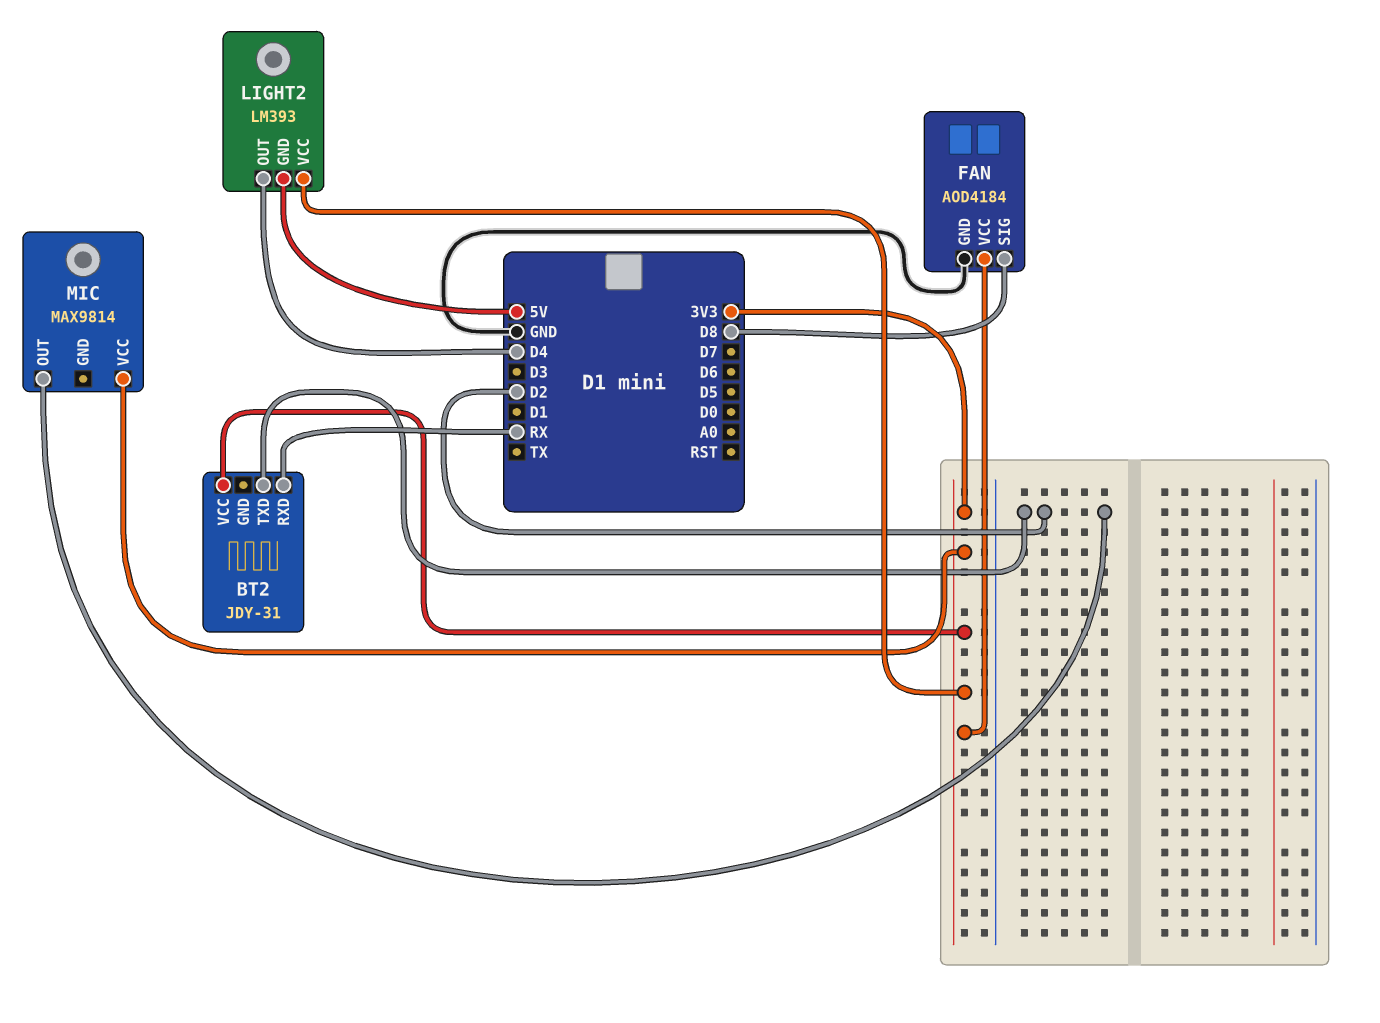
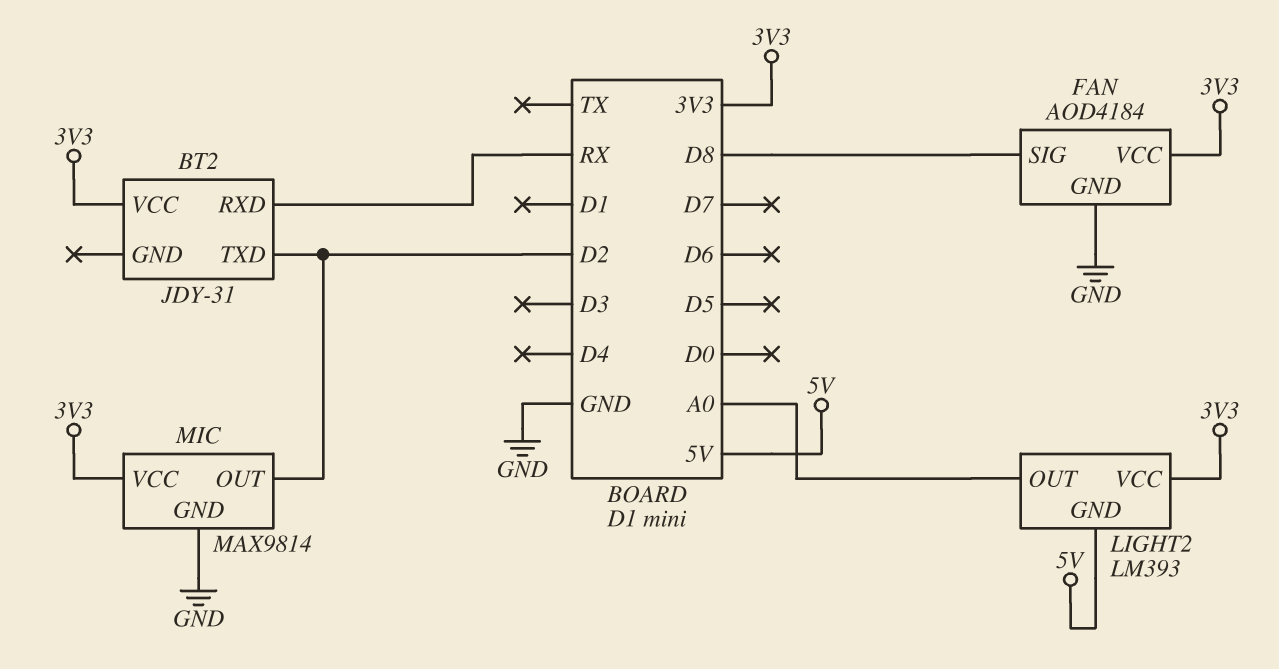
LIGHT2 pin OUT: D4 -> A0
MIC pin GND: none -> GND

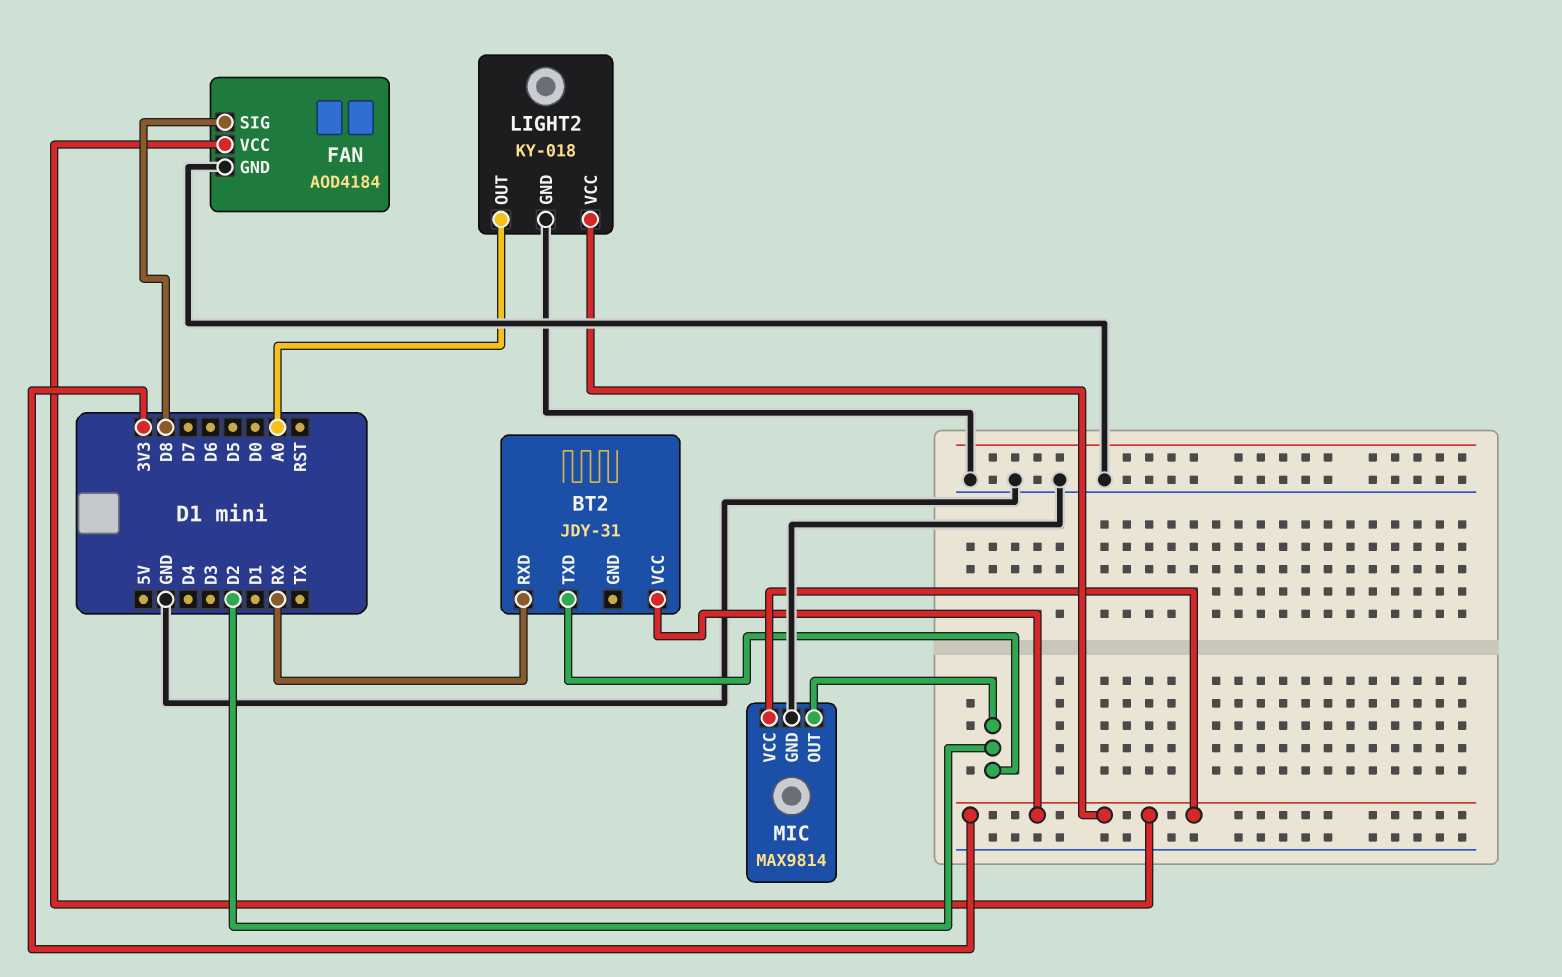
LIGHT2: LM393 -> KY-018
LIGHT2 pin GND: 5V -> GND

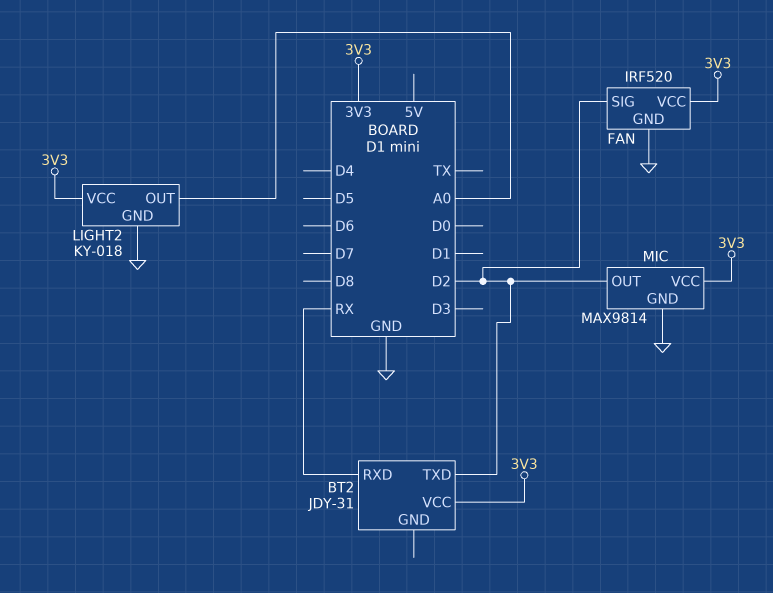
FAN: AOD4184 -> IRF520
FAN pin SIG: D8 -> D2

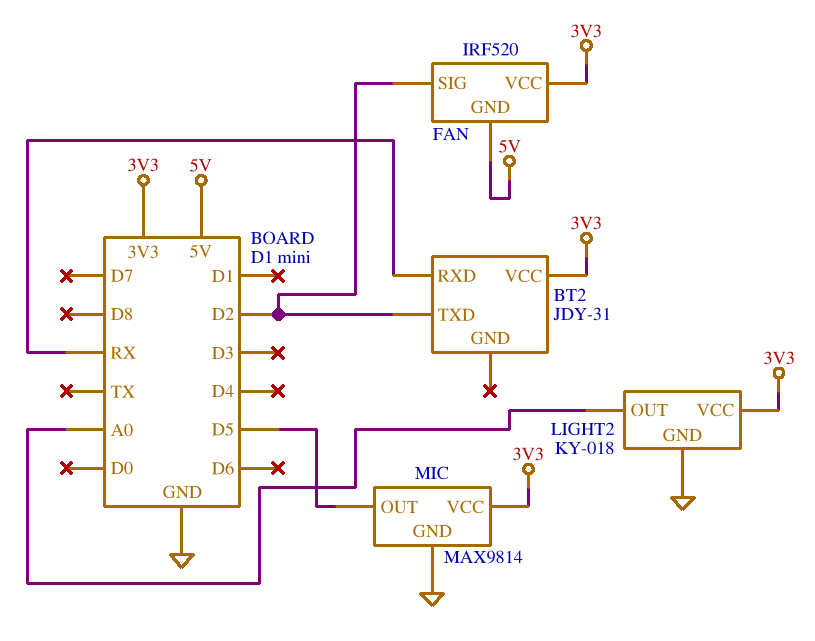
FAN pin GND: GND -> 5V
MIC pin OUT: D2 -> D5

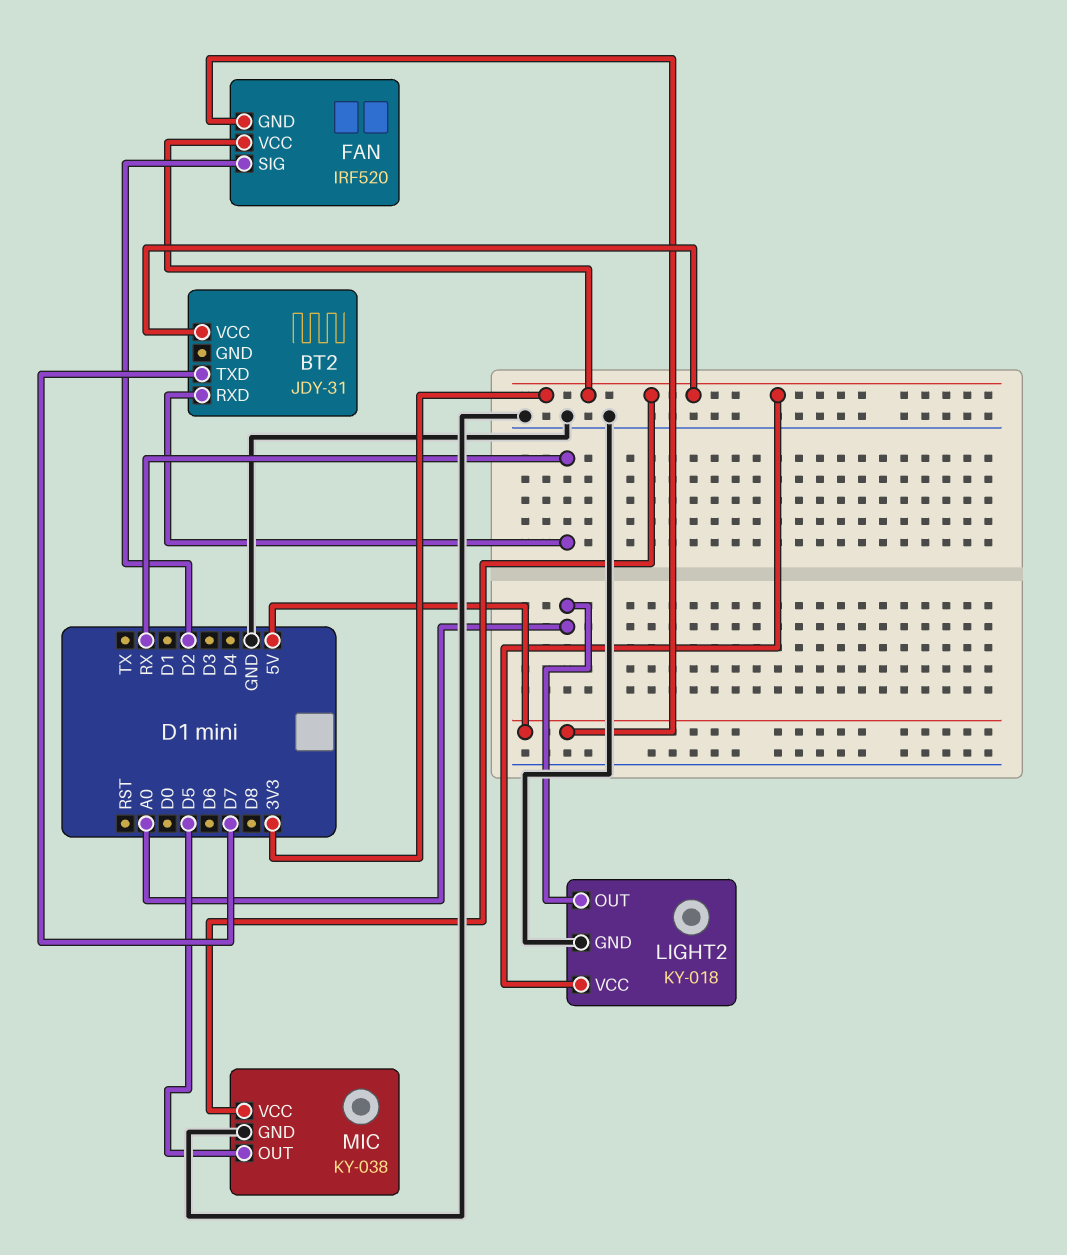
BT2 pin TXD: D2 -> D7
MIC: MAX9814 -> KY-038

